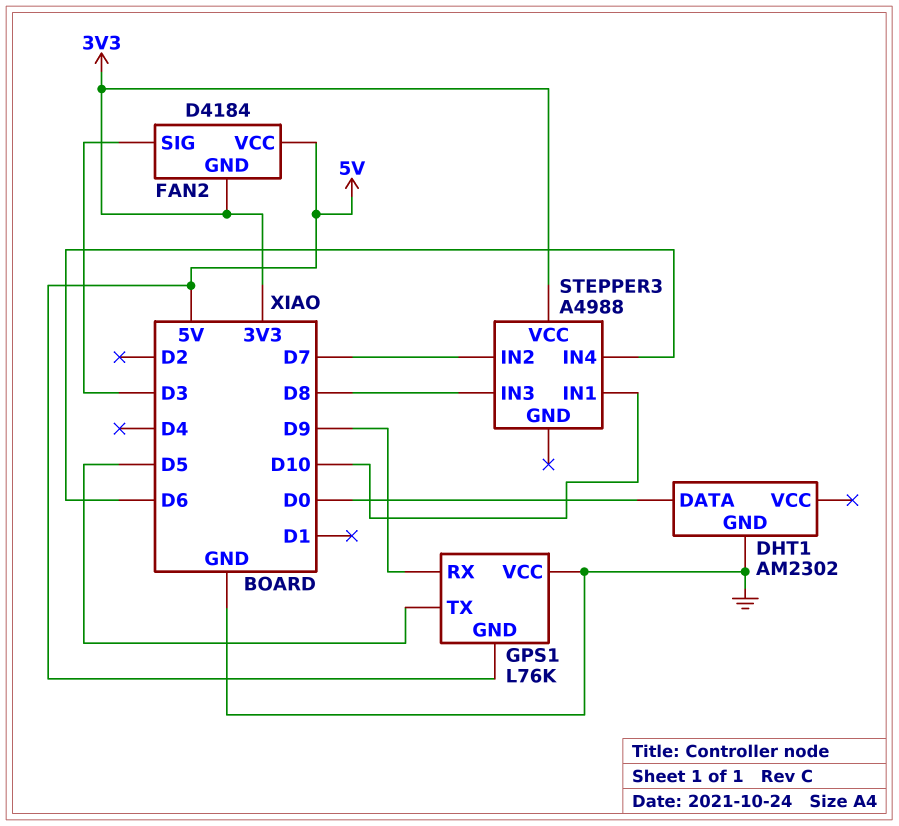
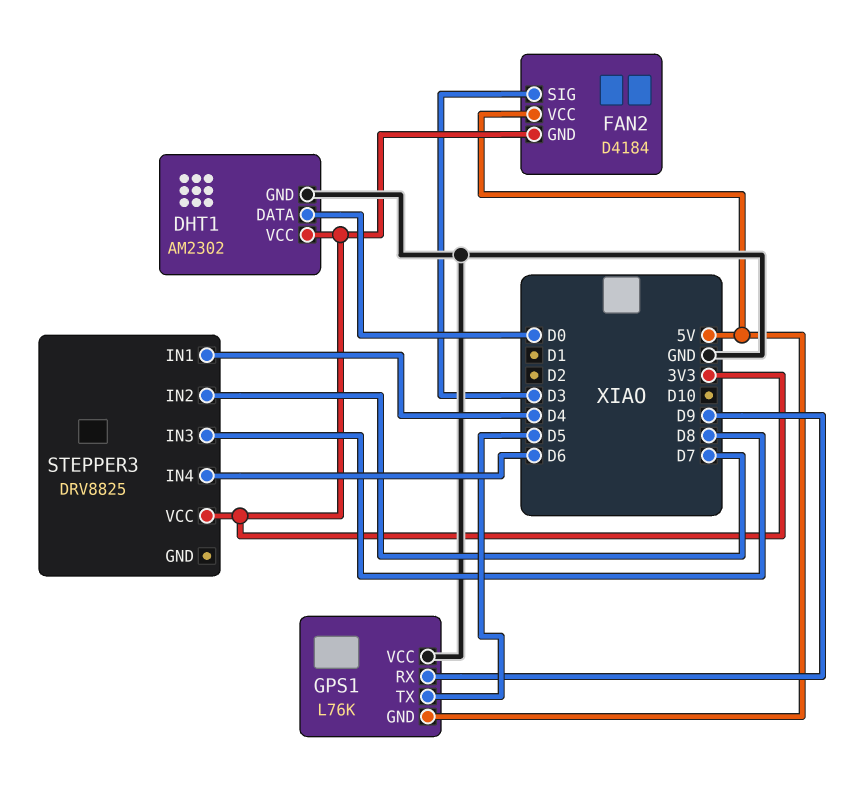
DHT1 pin VCC: none -> 3V3
STEPPER3: A4988 -> DRV8825
STEPPER3 pin IN1: D10 -> D4

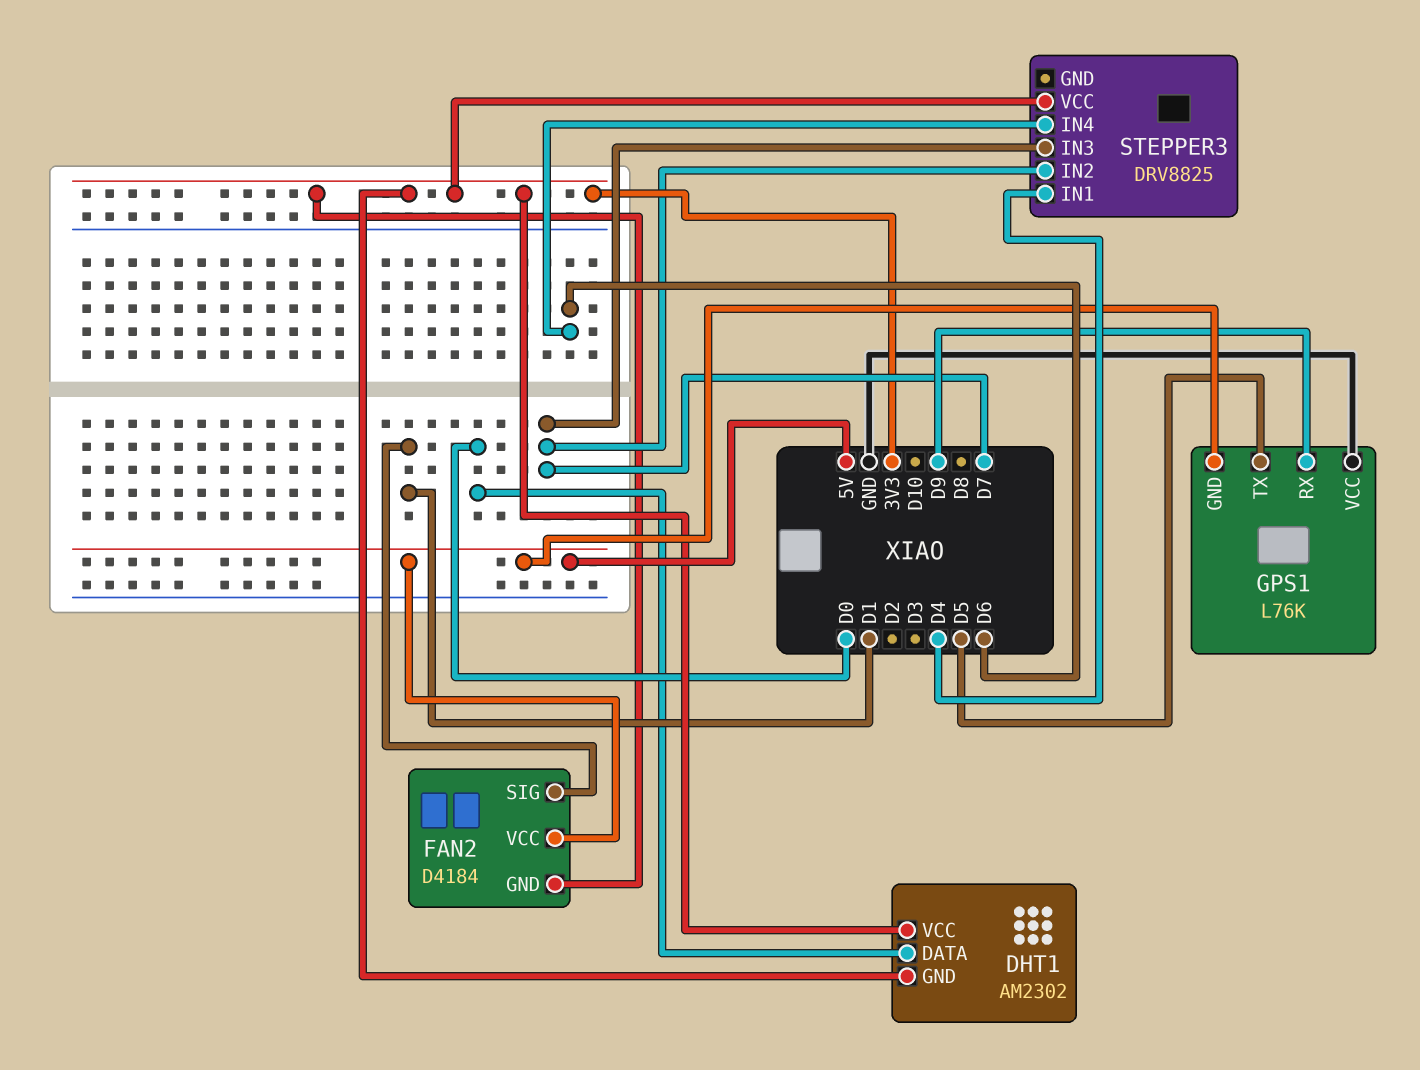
DHT1 pin GND: GND -> 3V3
FAN2 pin SIG: D3 -> D1
STEPPER3 pin IN3: D8 -> D7

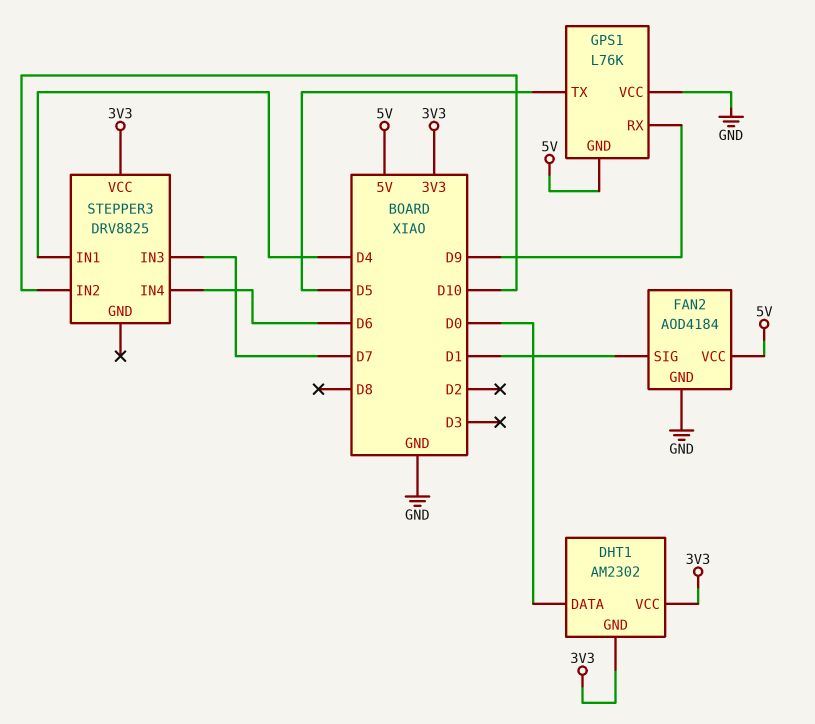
FAN2: D4184 -> AOD4184
FAN2 pin GND: 3V3 -> GND
STEPPER3 pin IN2: D7 -> D10

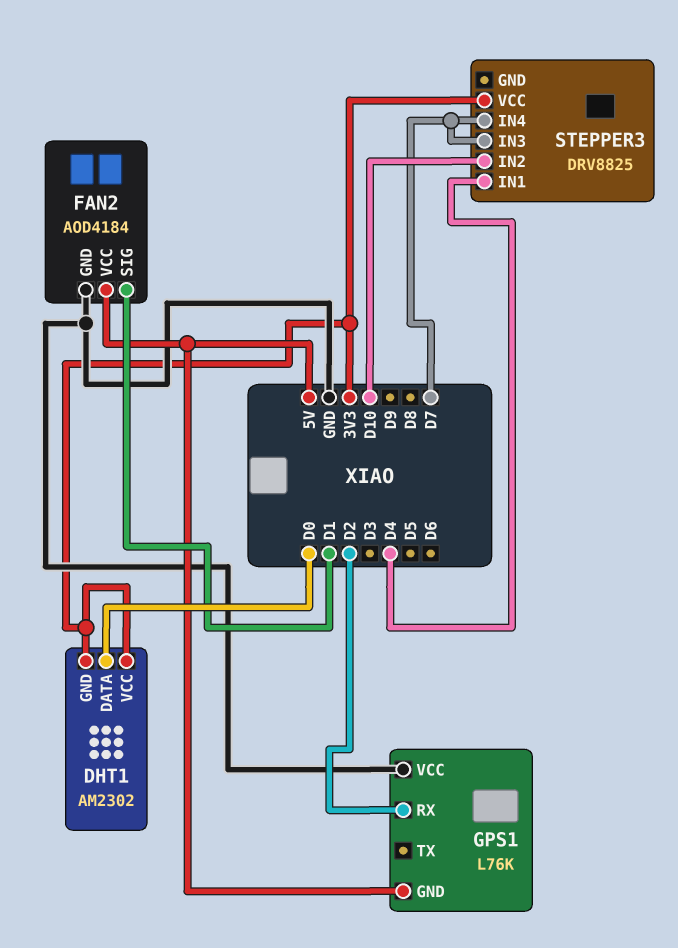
GPS1 pin RX: D9 -> D2
GPS1 pin TX: D5 -> none
STEPPER3 pin IN4: D6 -> D7

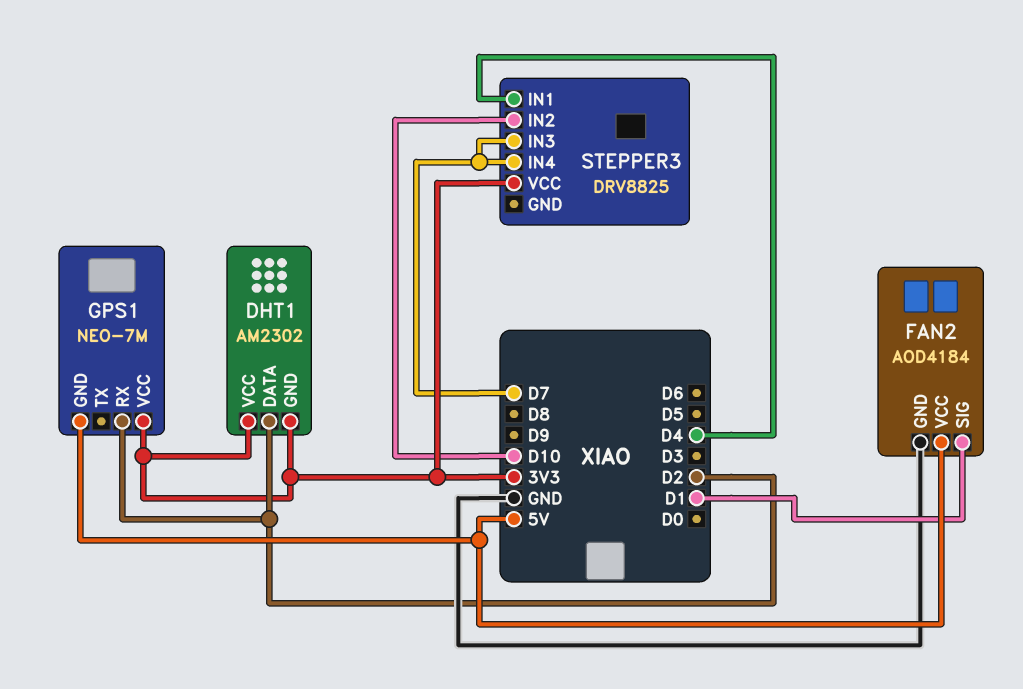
DHT1 pin DATA: D0 -> D2
GPS1: L76K -> NEO-7M
GPS1 pin VCC: GND -> 3V3

